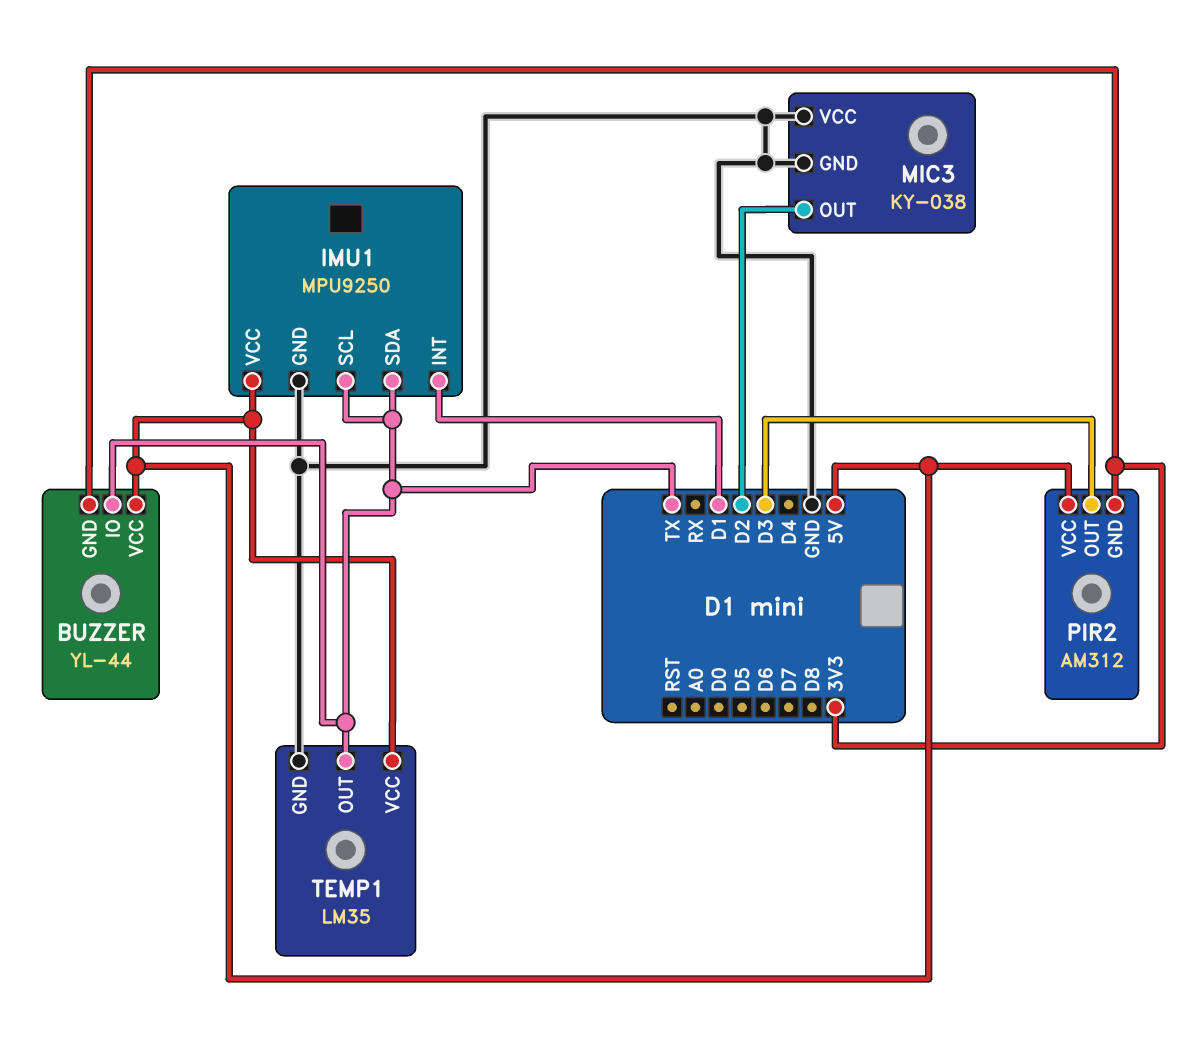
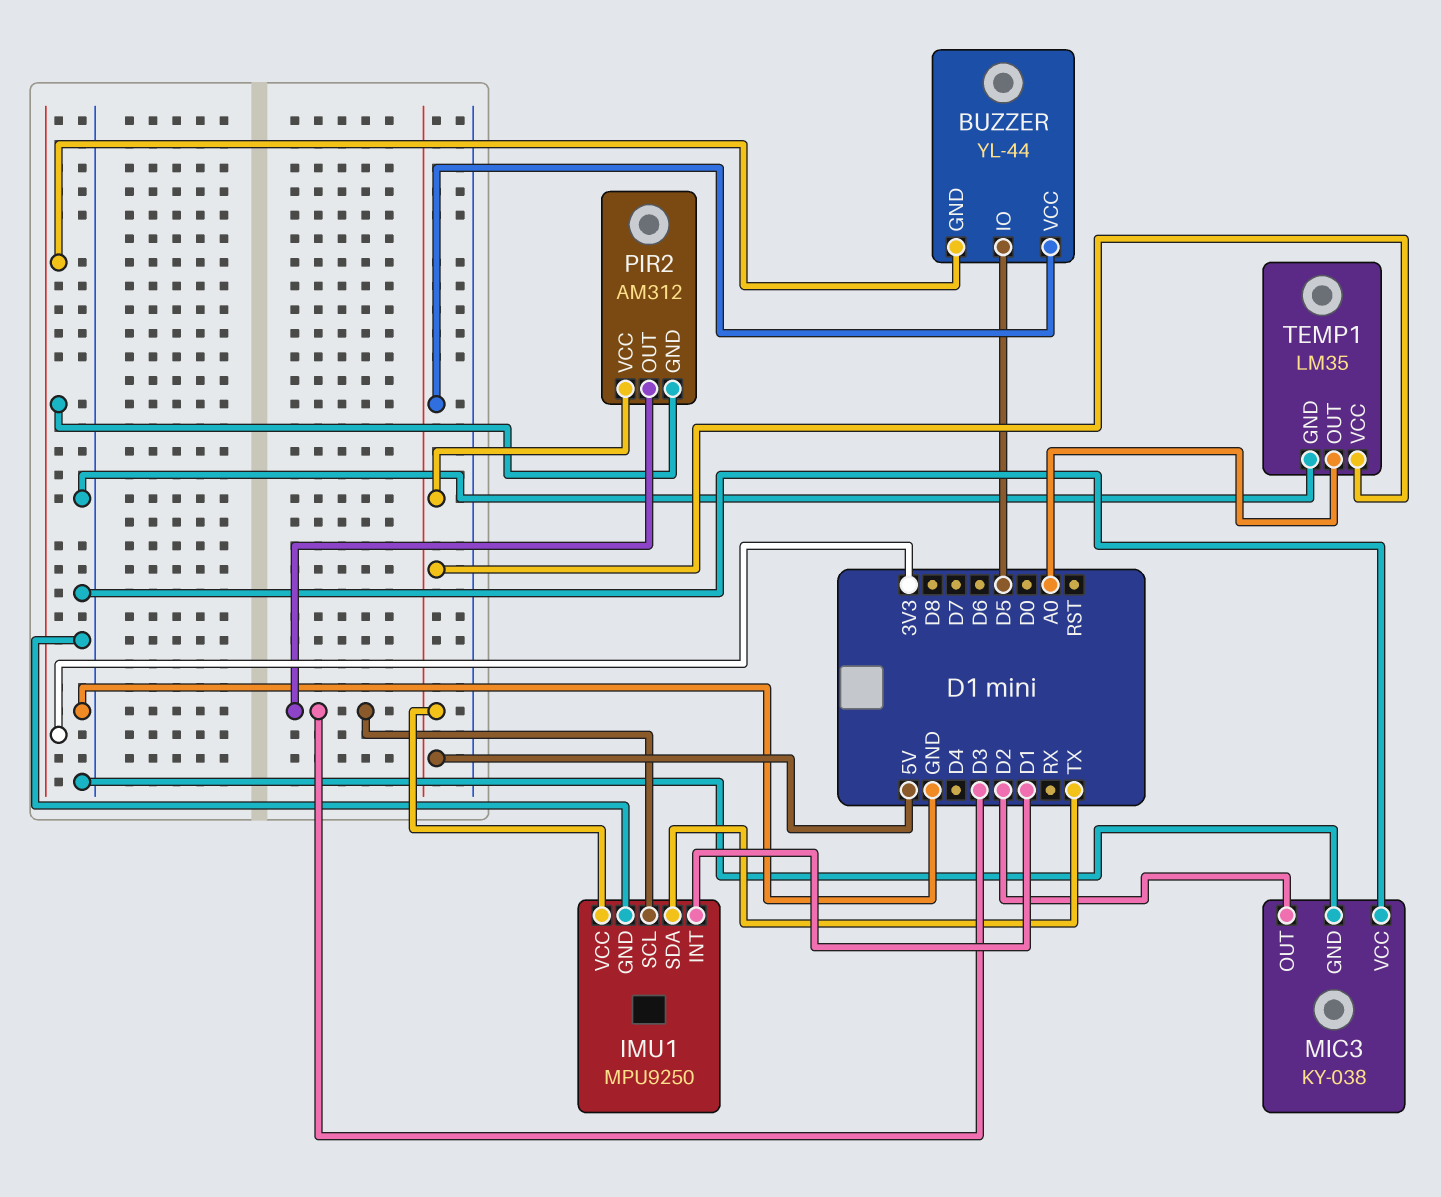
BUZZER pin IO: TX -> D5
IMU1 pin SCL: TX -> D3
TEMP1 pin OUT: TX -> A0

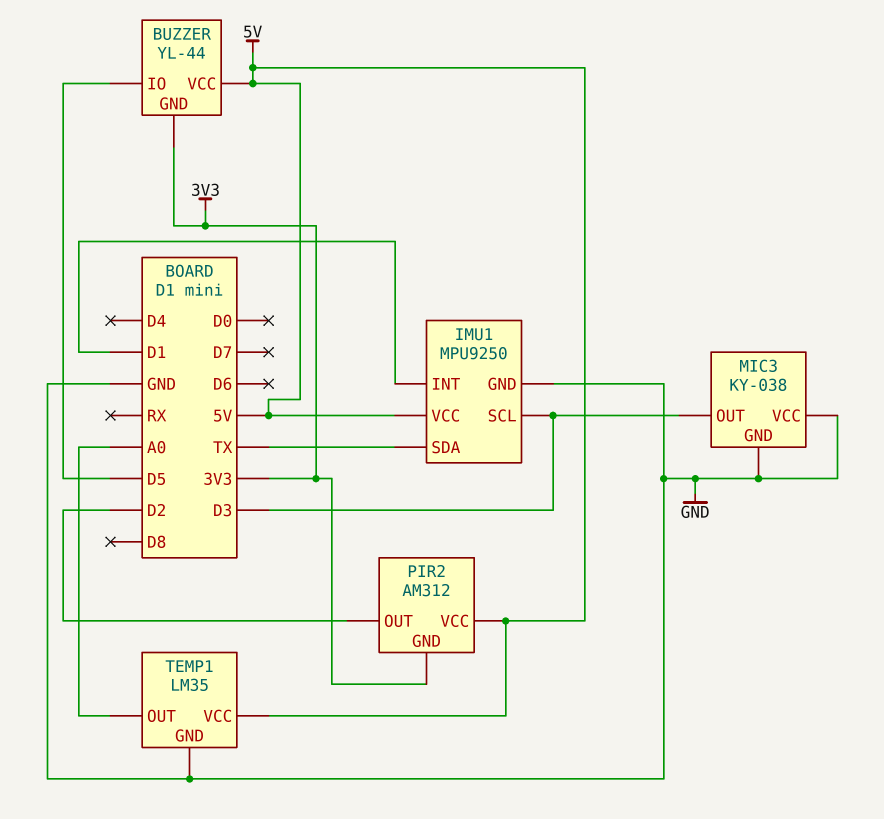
MIC3 pin OUT: D2 -> D3
PIR2 pin OUT: D3 -> D2

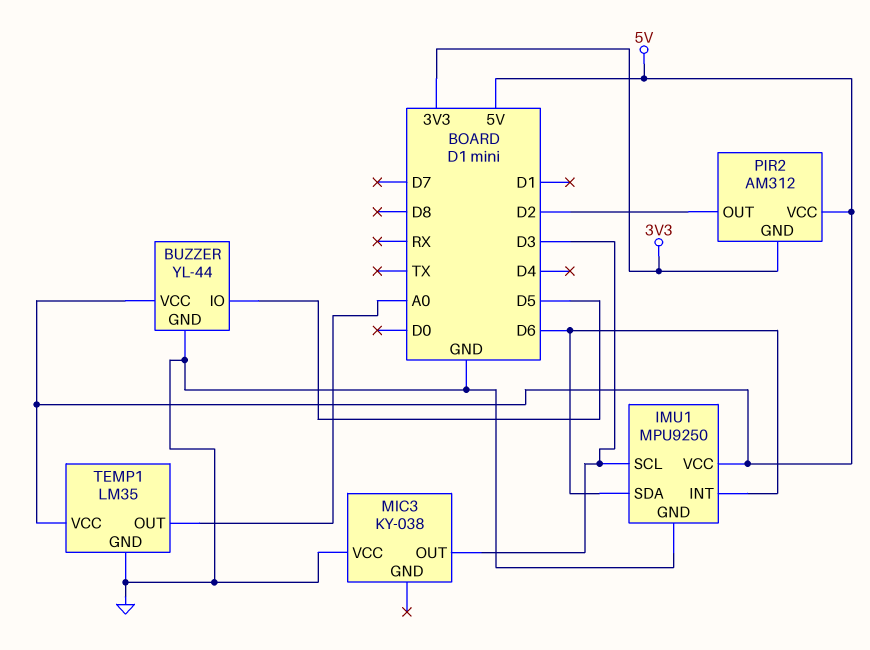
BUZZER pin GND: 3V3 -> GND
IMU1 pin INT: D1 -> D6
IMU1 pin SDA: TX -> D6
MIC3 pin GND: GND -> none

